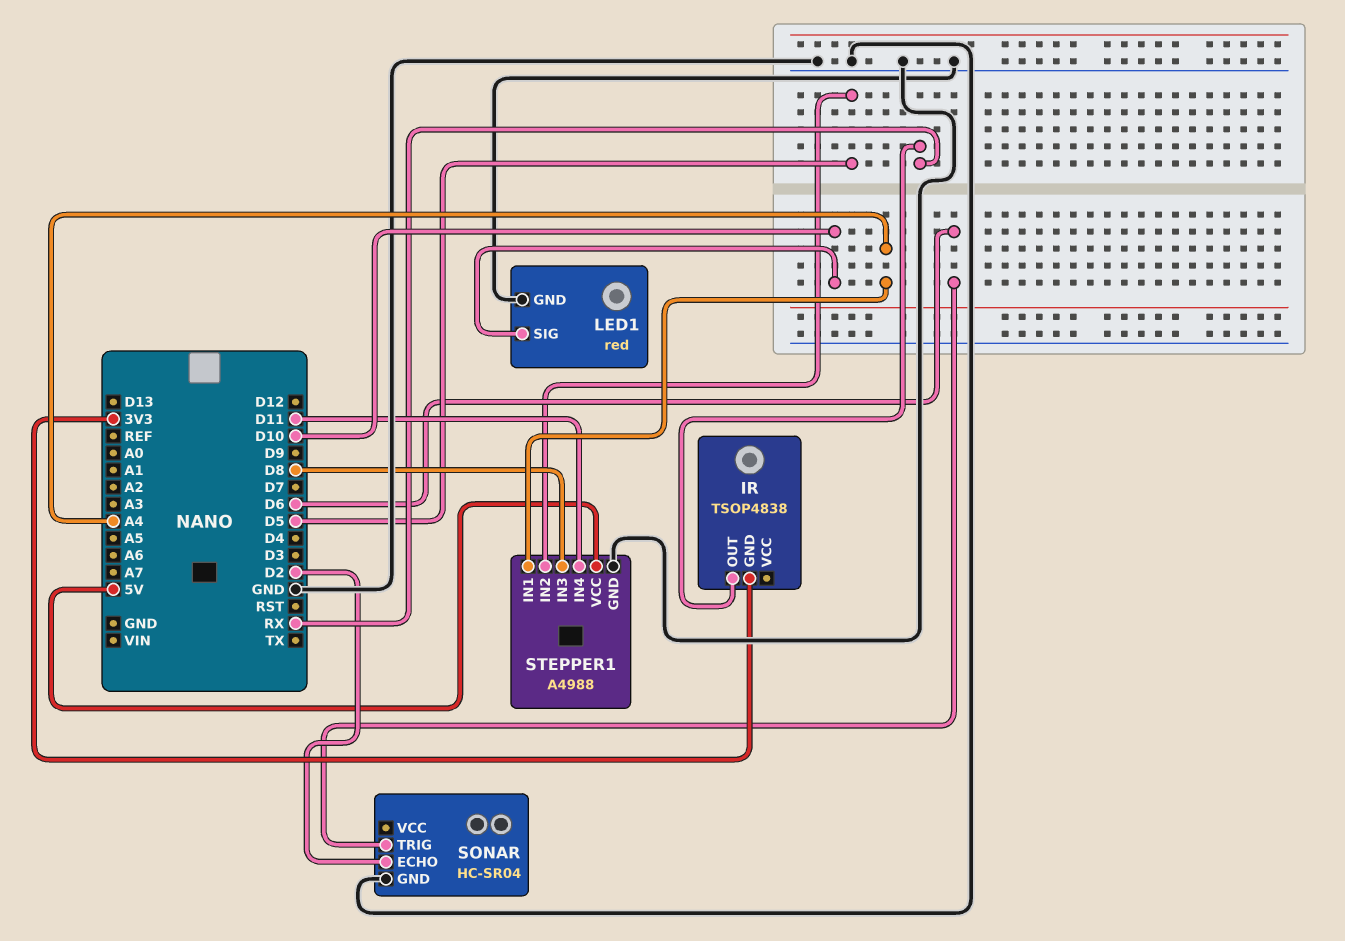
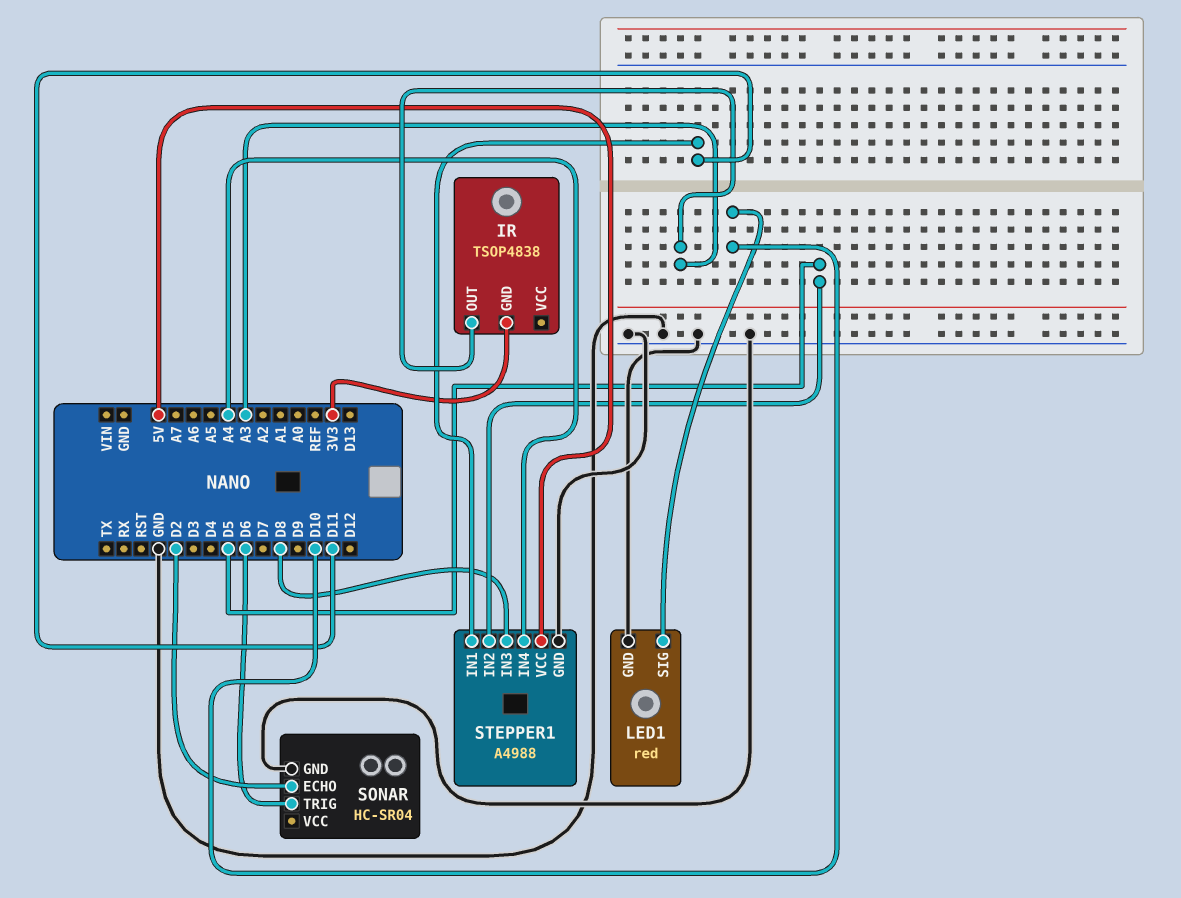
IR pin OUT: RX -> A3
STEPPER1 pin IN1: A4 -> D11
STEPPER1 pin IN4: D11 -> A4

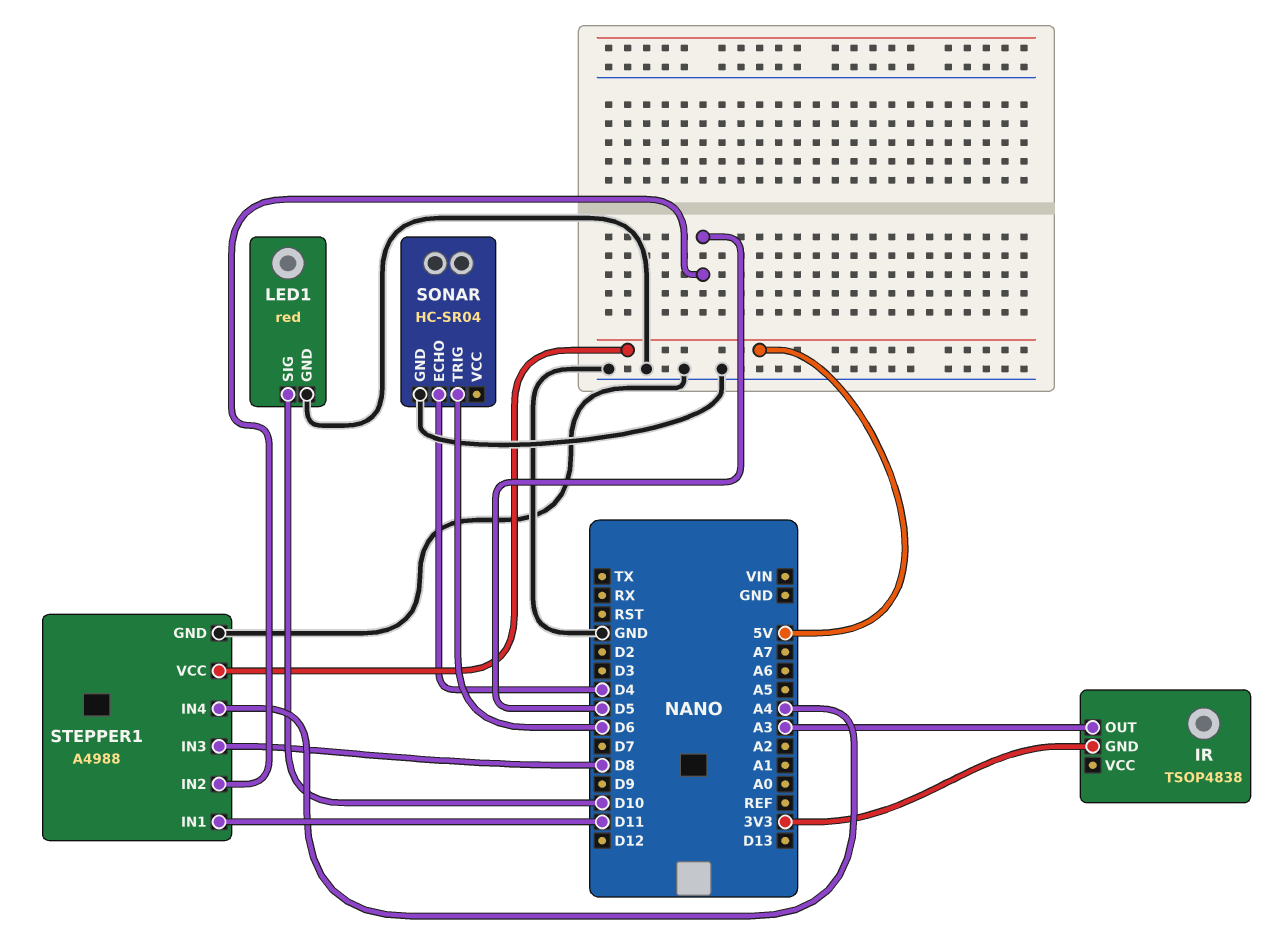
SONAR pin ECHO: D2 -> D4

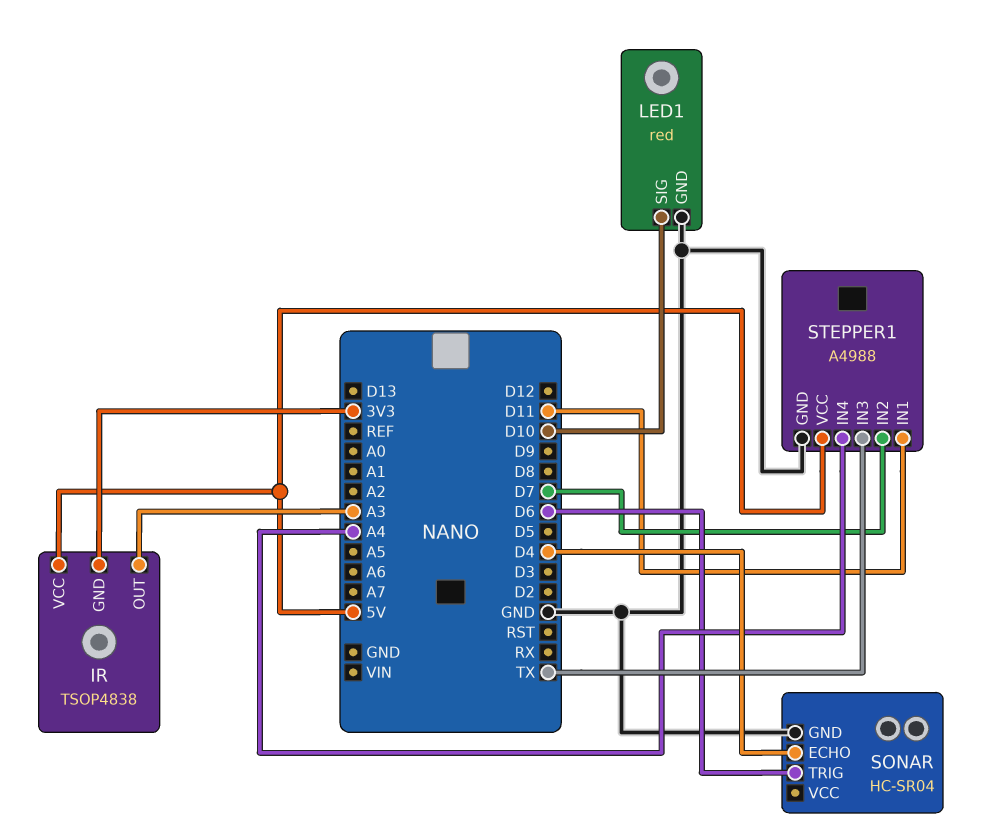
IR pin VCC: none -> 5V
STEPPER1 pin IN2: D5 -> D7
STEPPER1 pin IN3: D8 -> TX

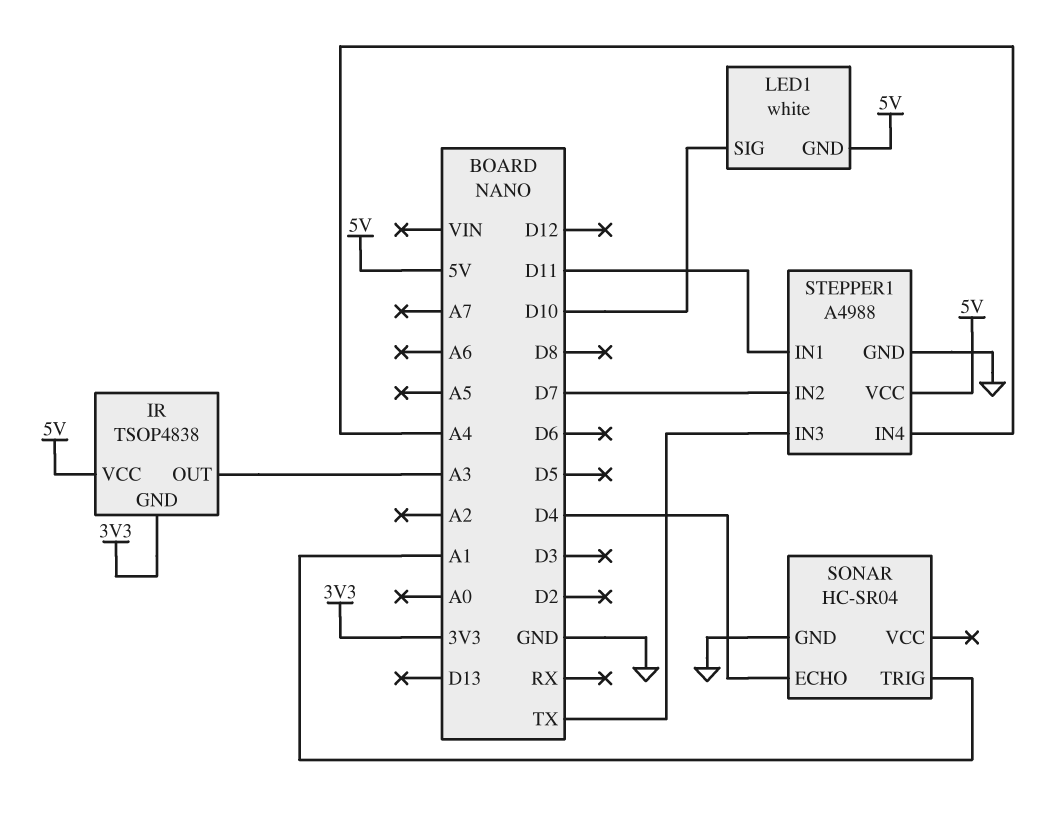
LED1: red -> white
LED1 pin GND: GND -> 5V
SONAR pin TRIG: D6 -> A1

